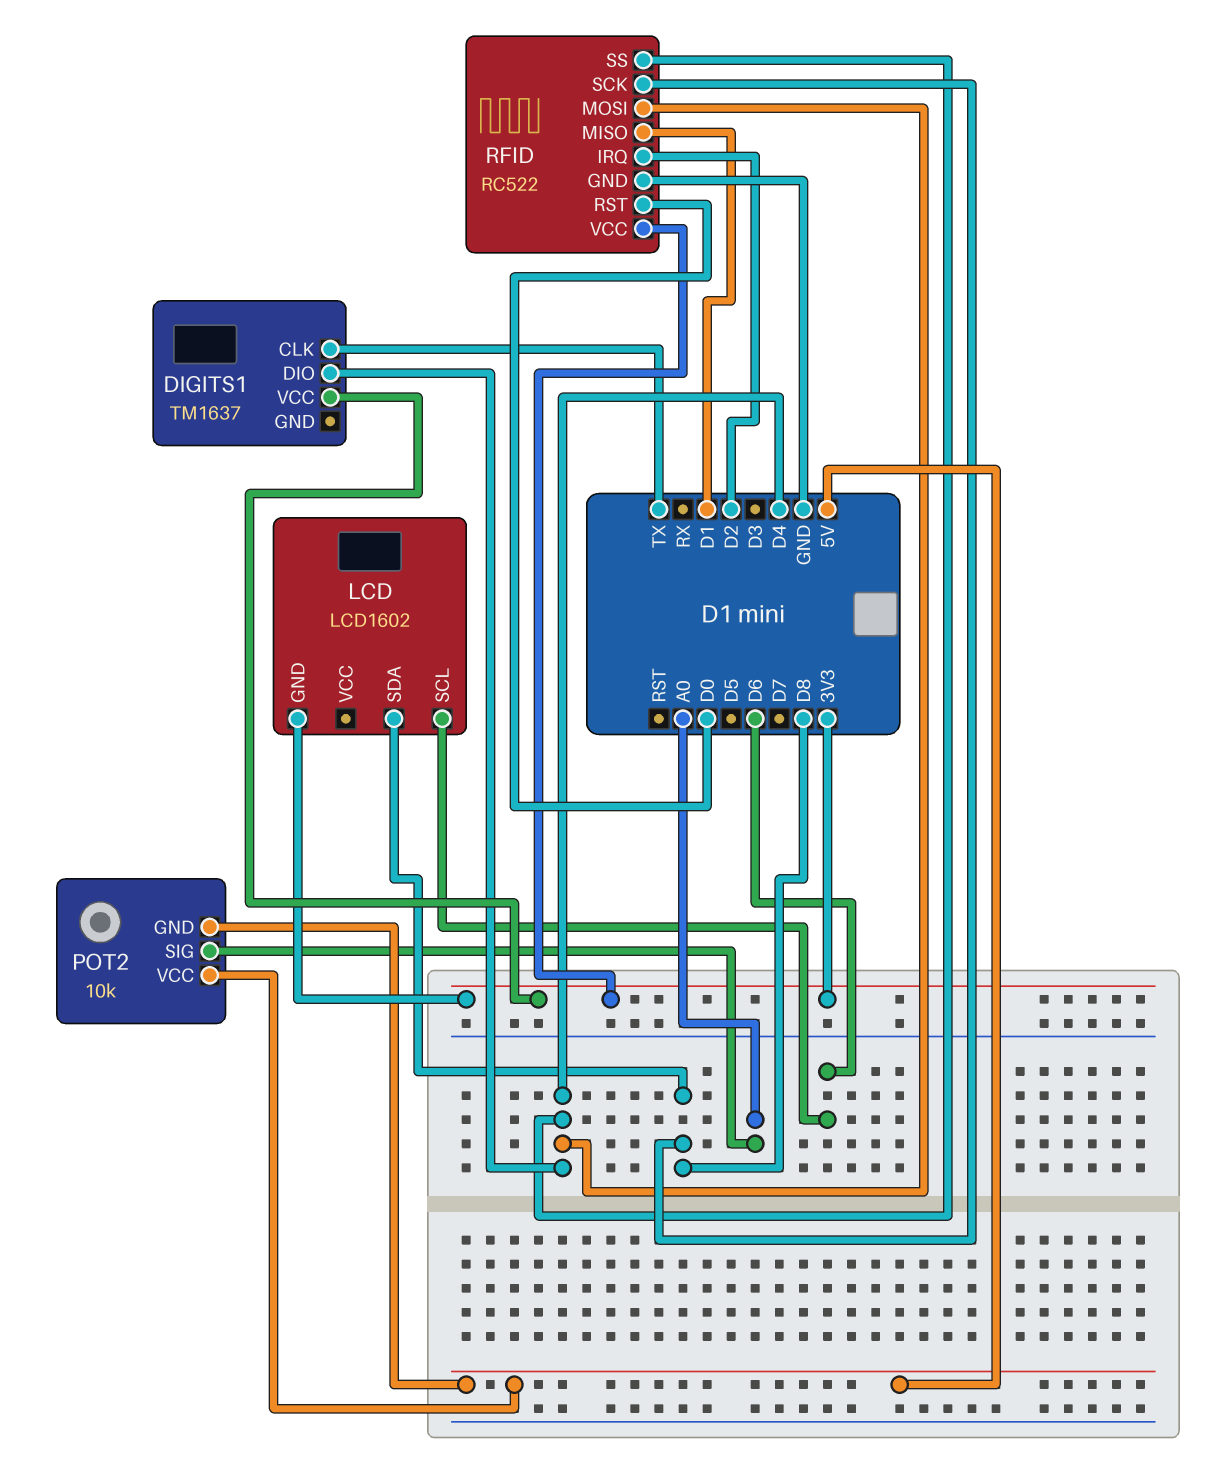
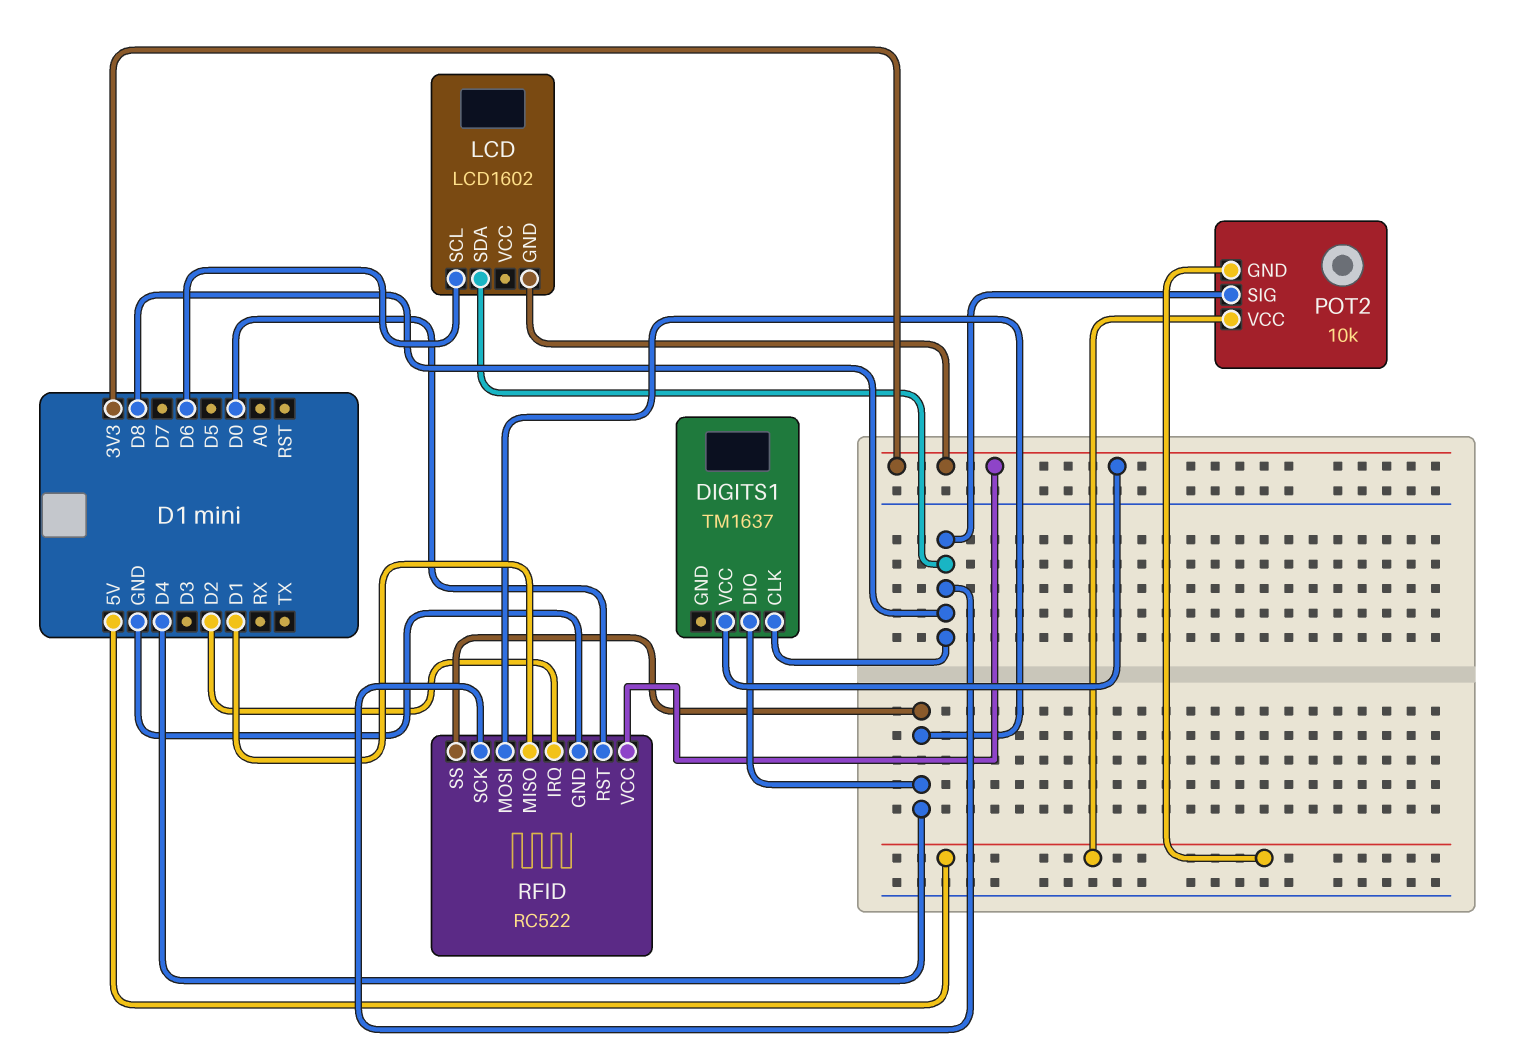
DIGITS1 pin CLK: TX -> D8
POT2 pin SIG: A0 -> D8

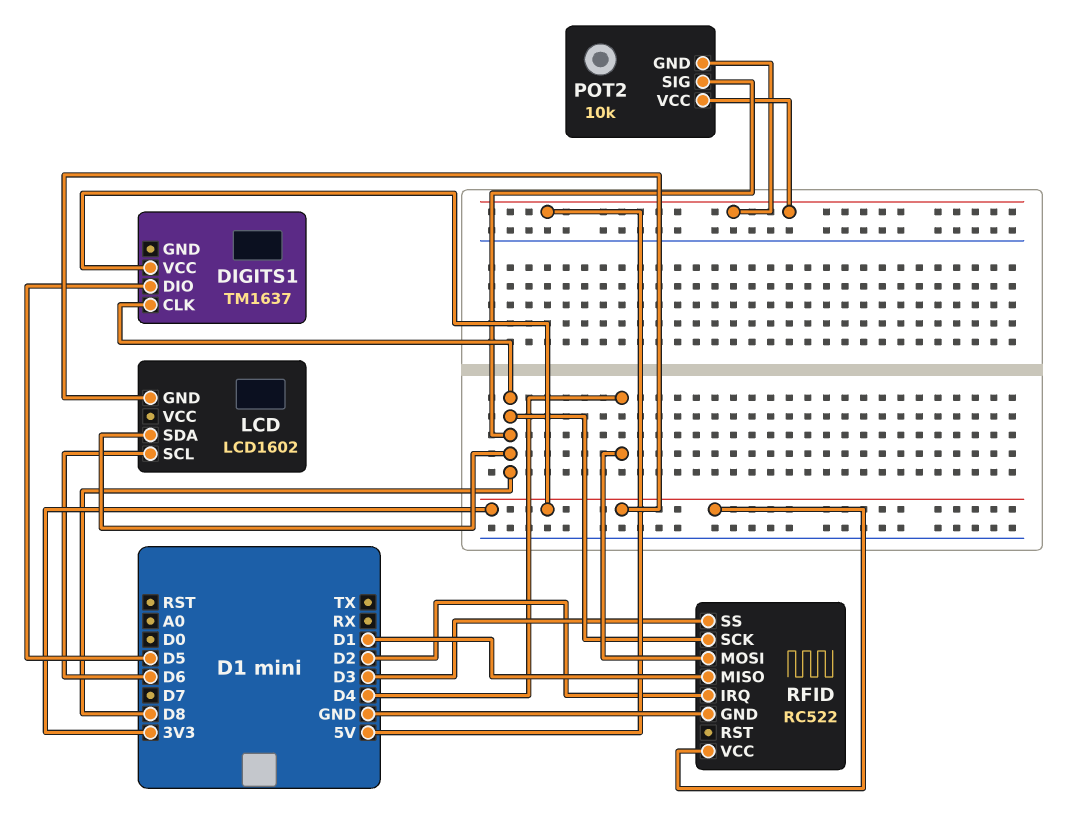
DIGITS1 pin DIO: D4 -> D5
RFID pin RST: D0 -> none
RFID pin SS: D4 -> D3

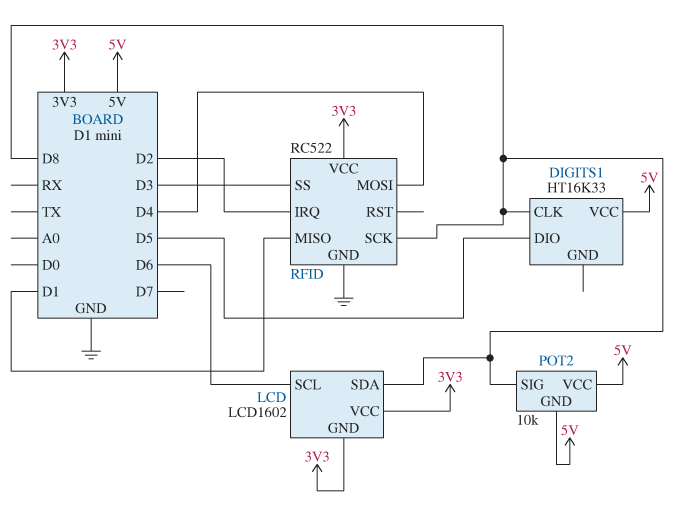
DIGITS1: TM1637 -> HT16K33
DIGITS1 pin VCC: 3V3 -> 5V
LCD pin VCC: none -> 3V3

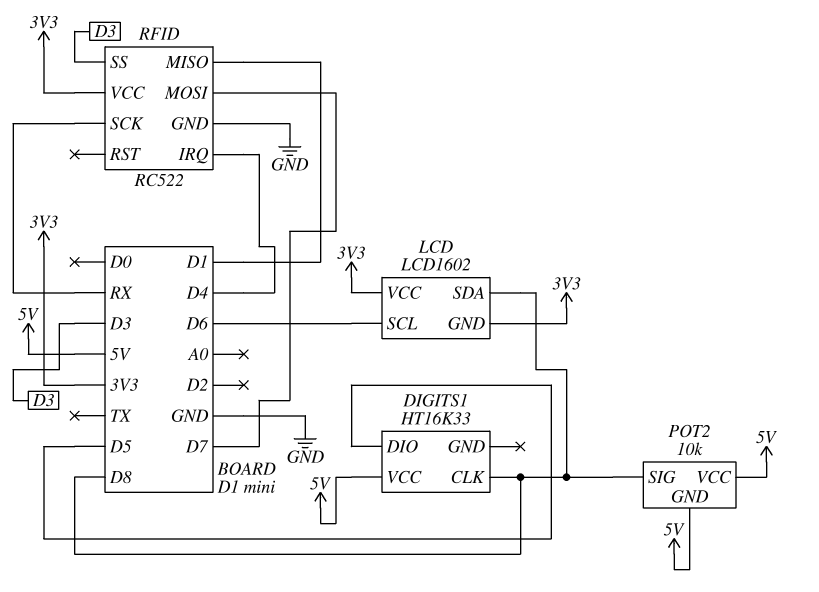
RFID pin IRQ: D2 -> D4
RFID pin MOSI: D4 -> D7
RFID pin SCK: D8 -> RX

